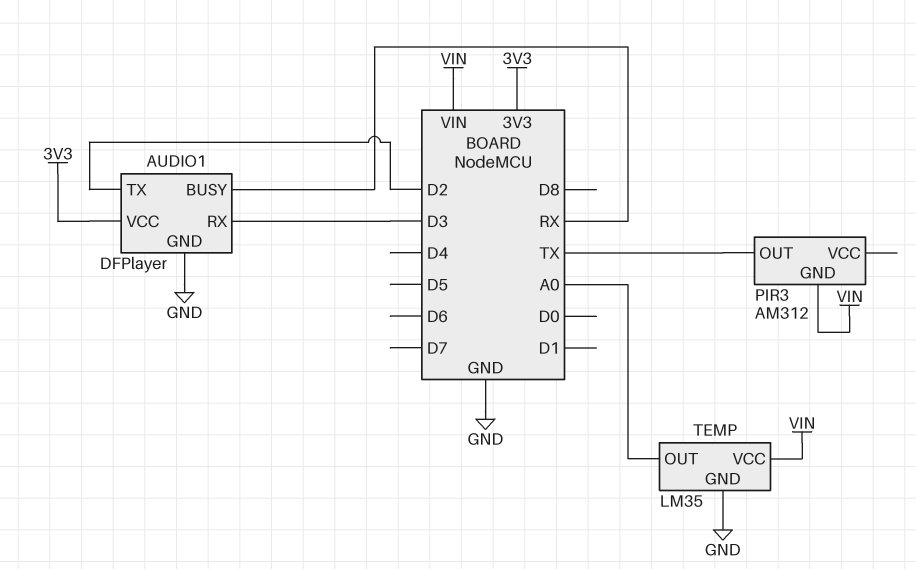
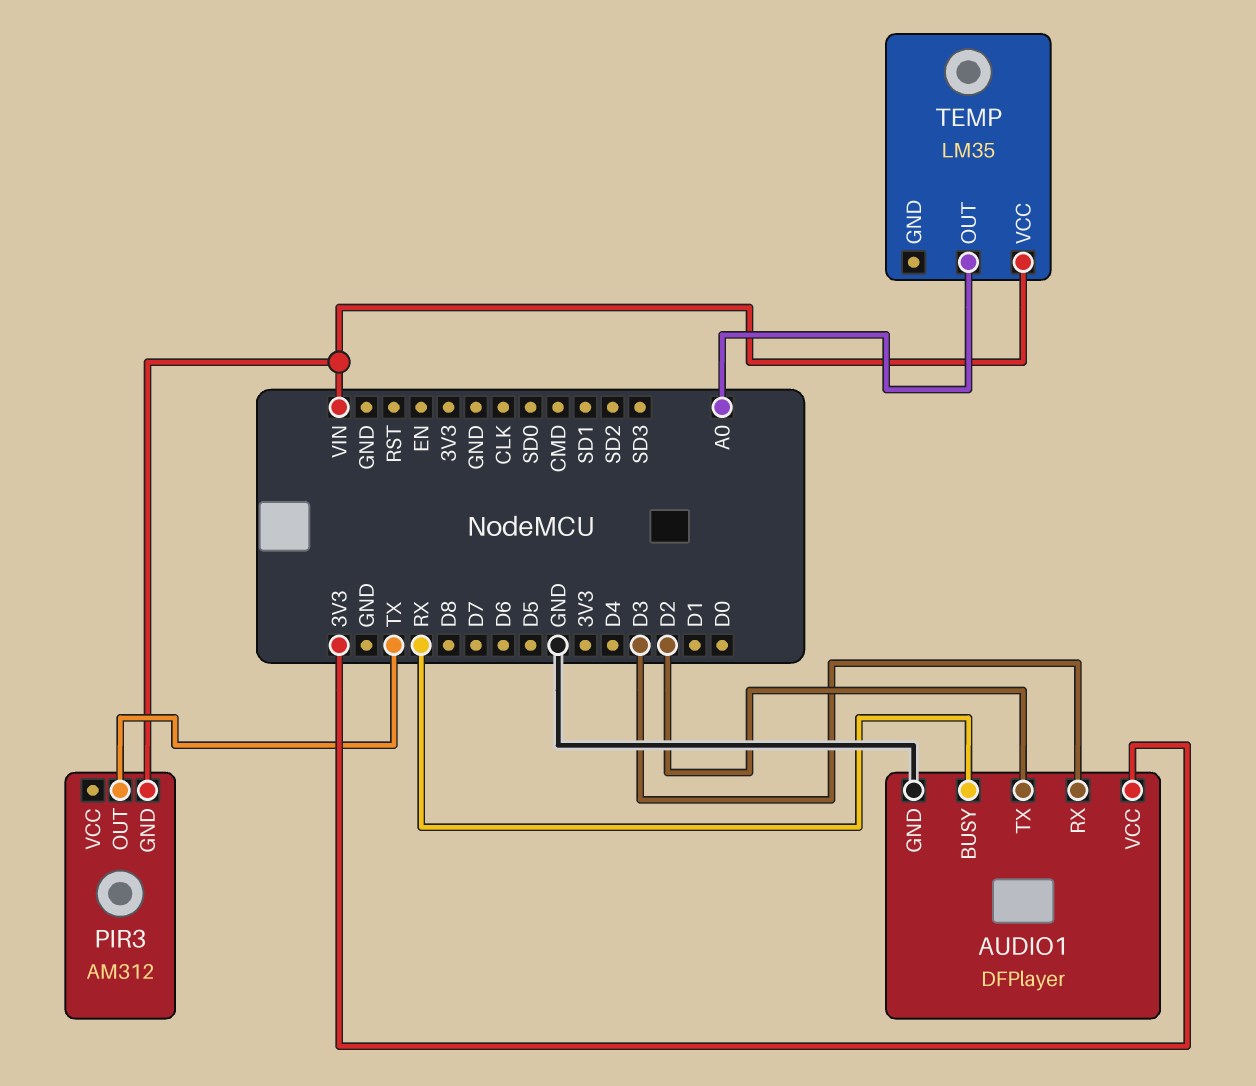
TEMP pin GND: GND -> none

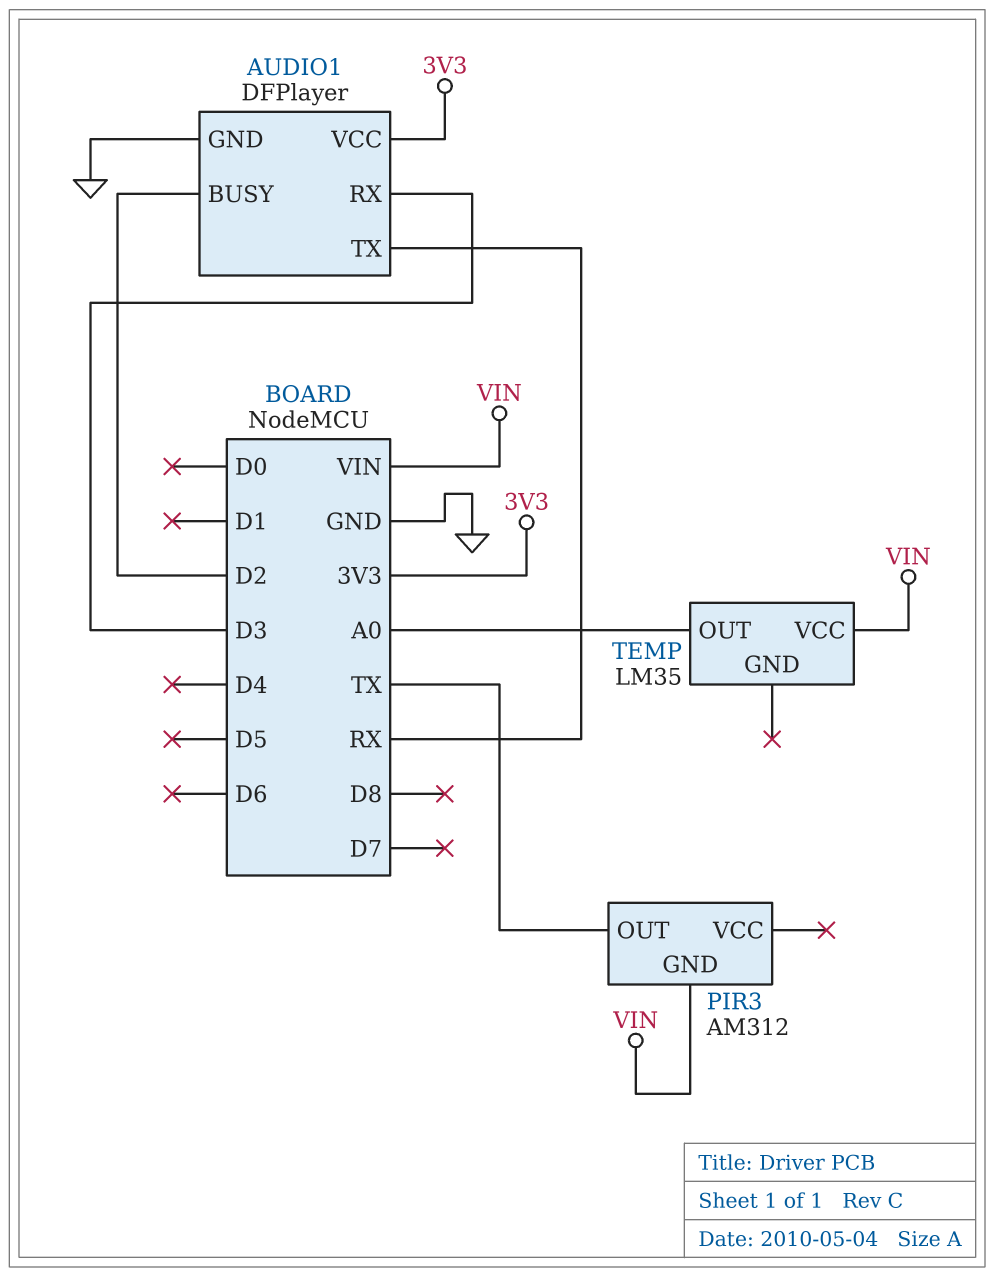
AUDIO1 pin BUSY: RX -> D2
AUDIO1 pin TX: D2 -> RX

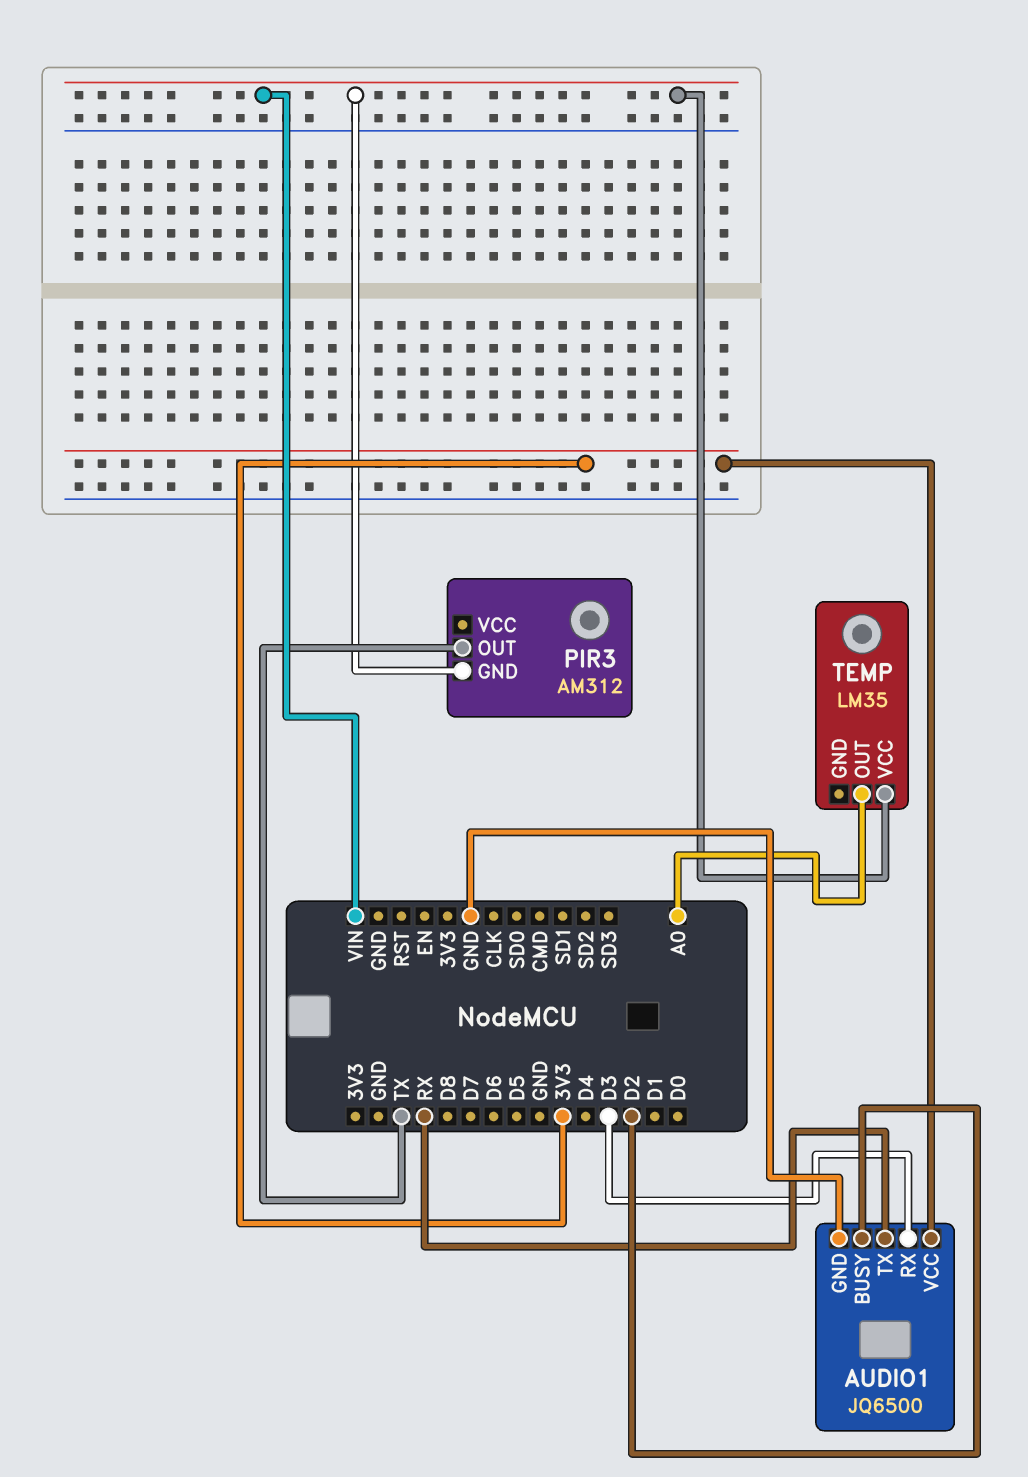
AUDIO1: DFPlayer -> JQ6500

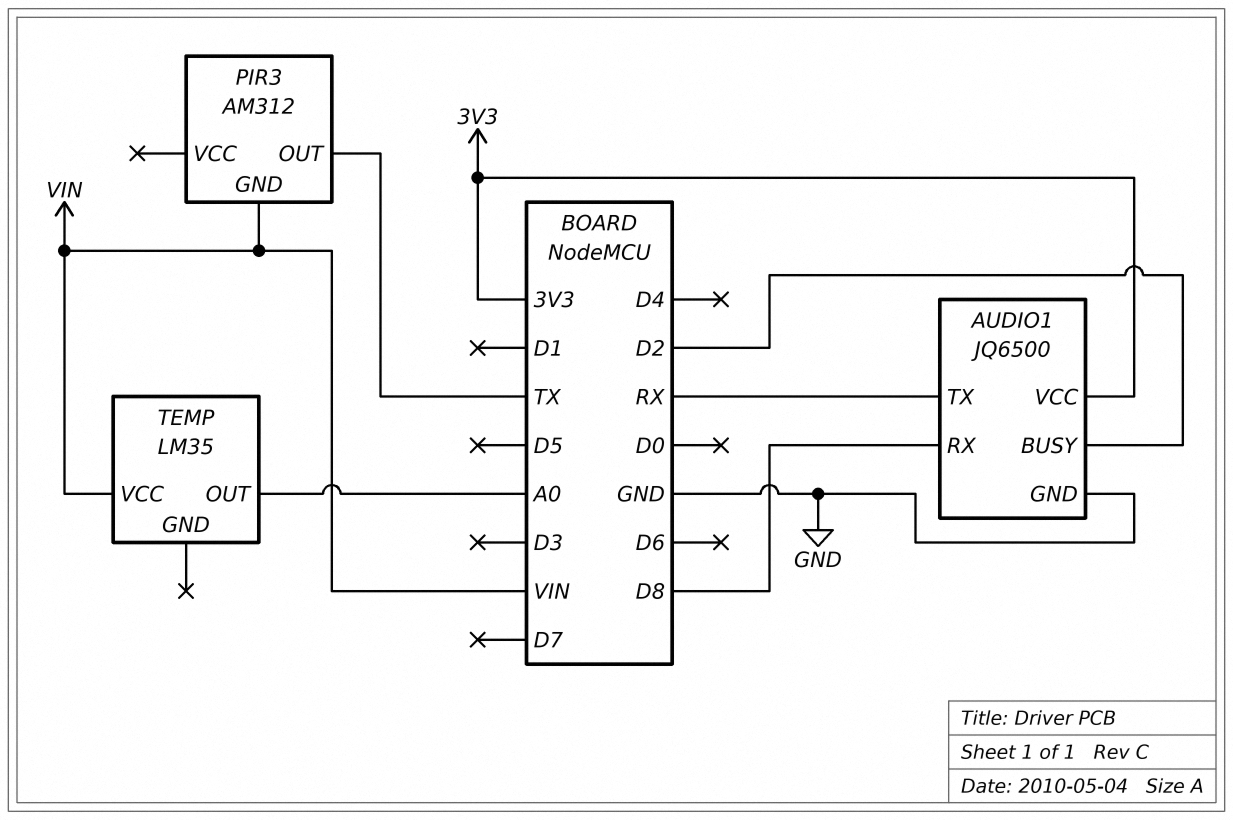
AUDIO1 pin RX: D3 -> D8

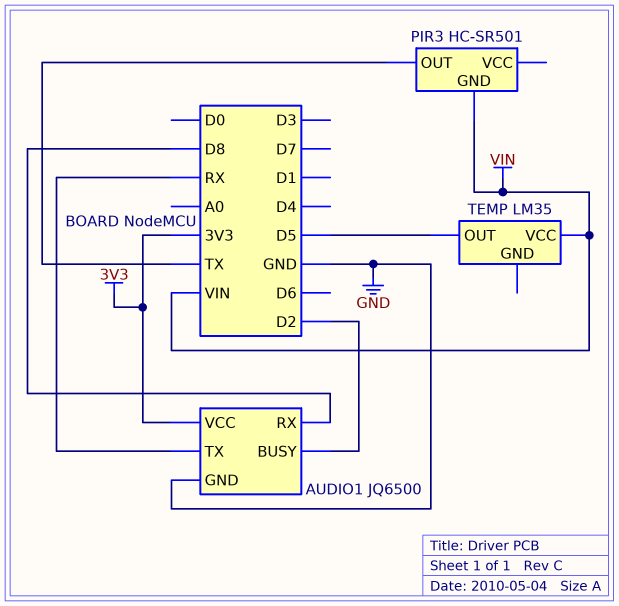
PIR3: AM312 -> HC-SR501
TEMP pin OUT: A0 -> D5

